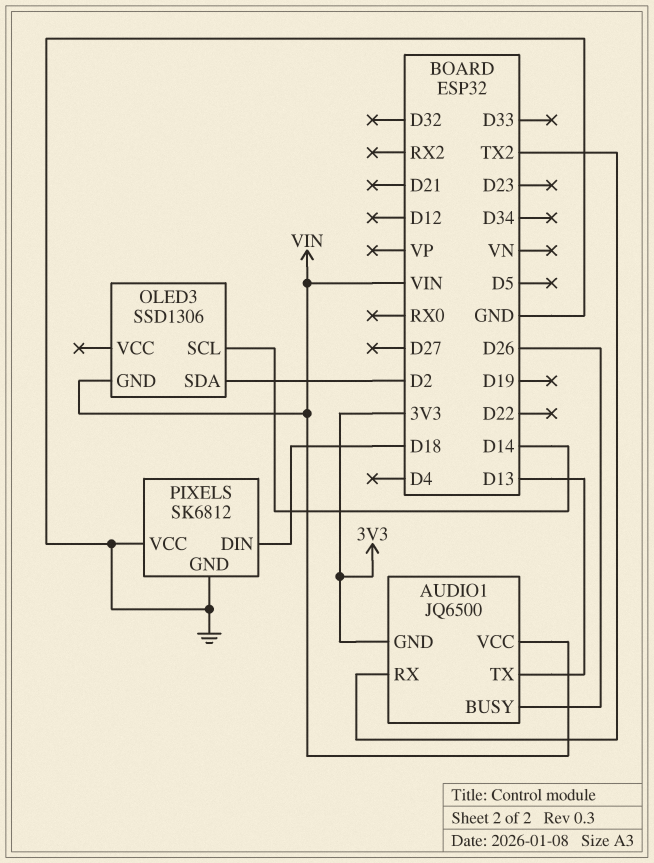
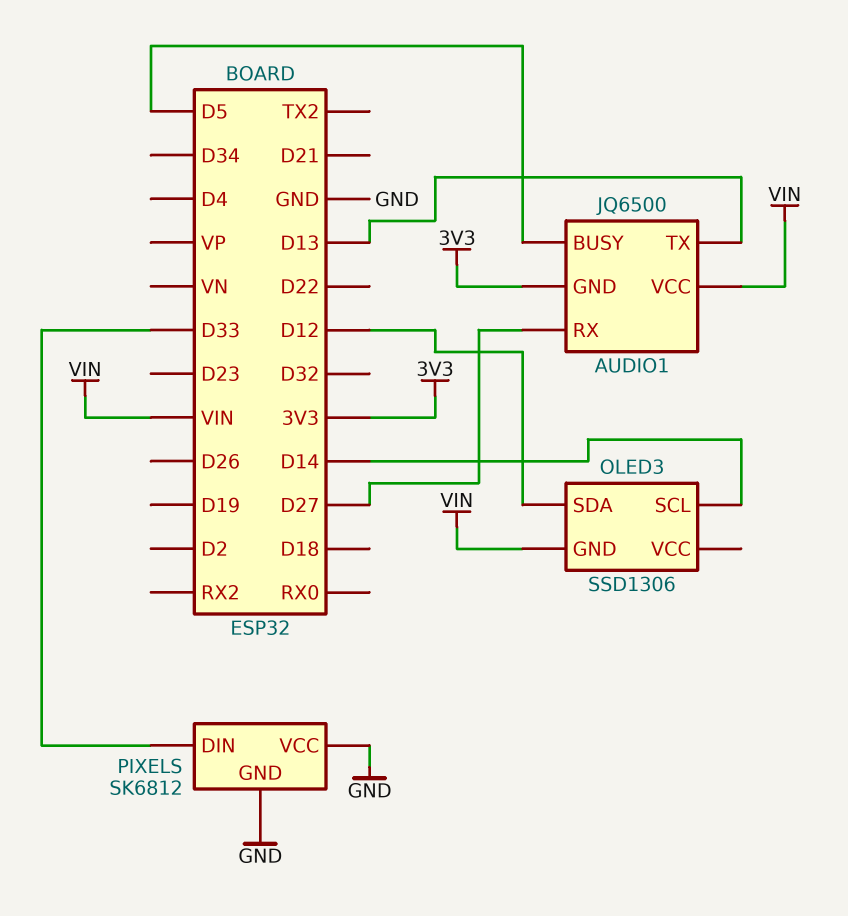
AUDIO1 pin BUSY: D26 -> D5
AUDIO1 pin RX: TX2 -> D27
OLED3 pin SDA: D2 -> D12
PIXELS pin DIN: D18 -> D33

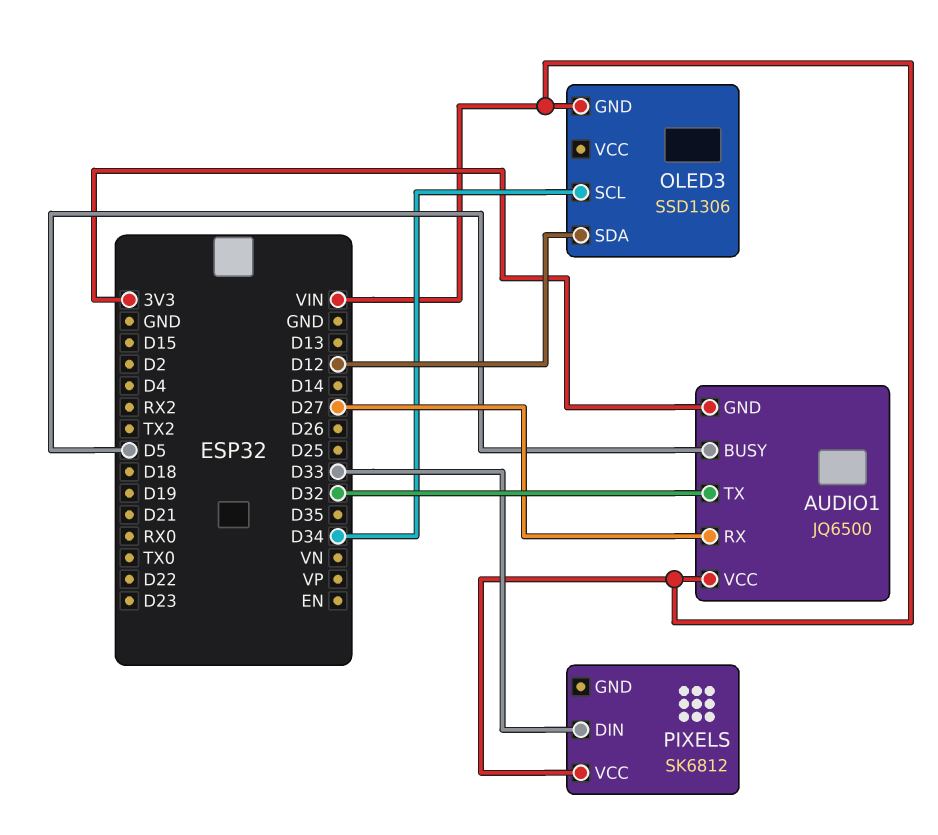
AUDIO1 pin TX: D13 -> D32
OLED3 pin SCL: D14 -> D34
PIXELS pin GND: GND -> none
PIXELS pin VCC: GND -> VIN

